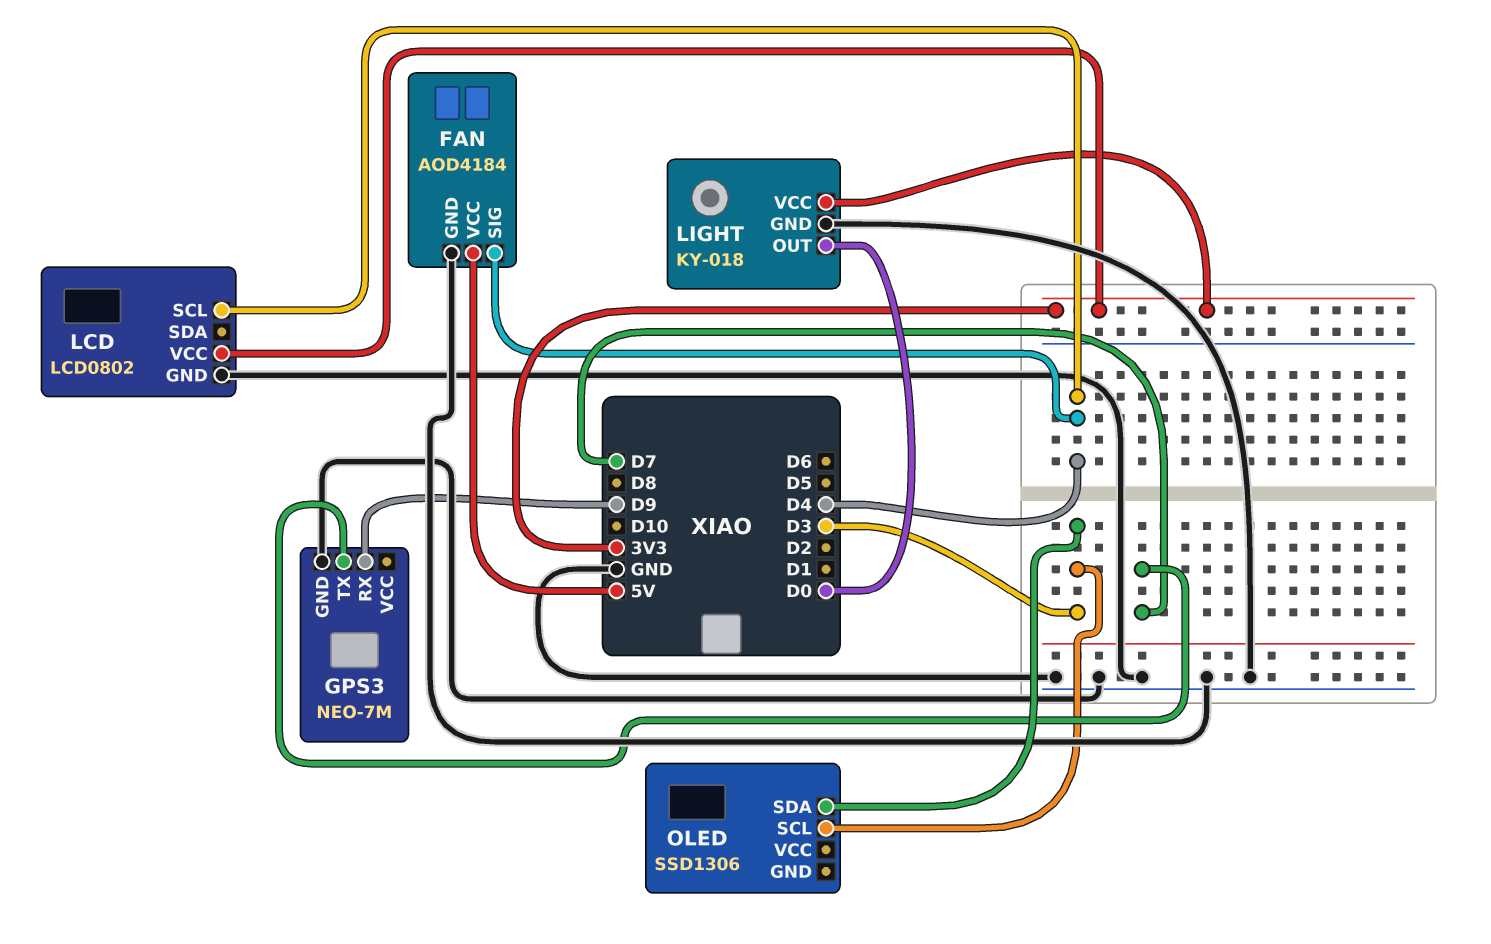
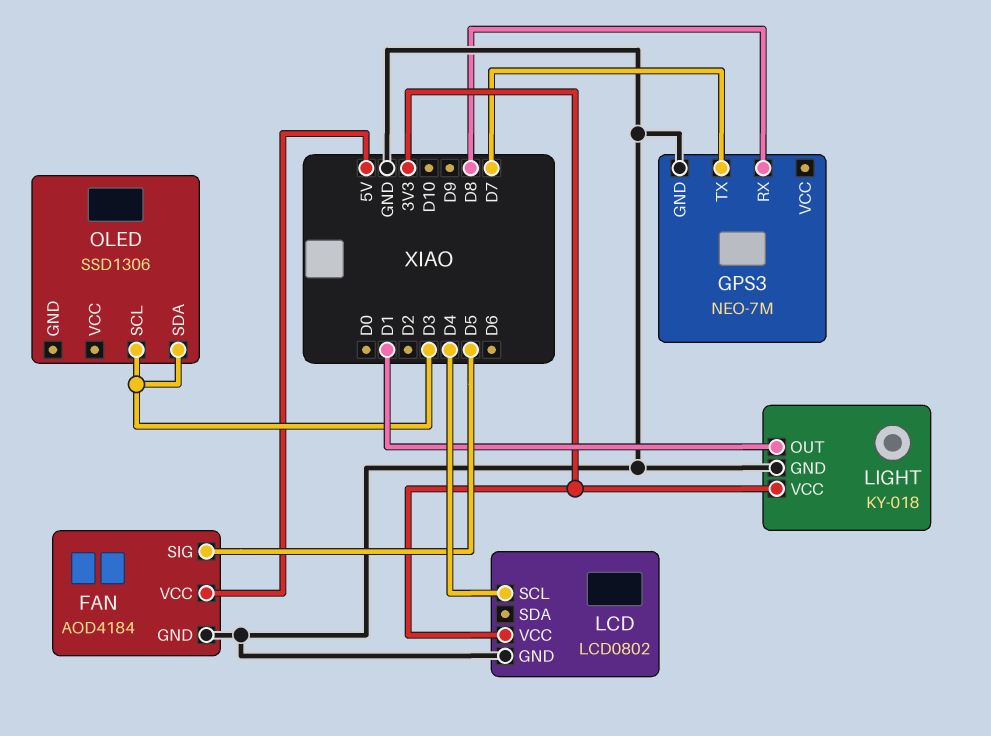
FAN pin SIG: D4 -> D5
GPS3 pin RX: D9 -> D8
LIGHT pin OUT: D0 -> D1

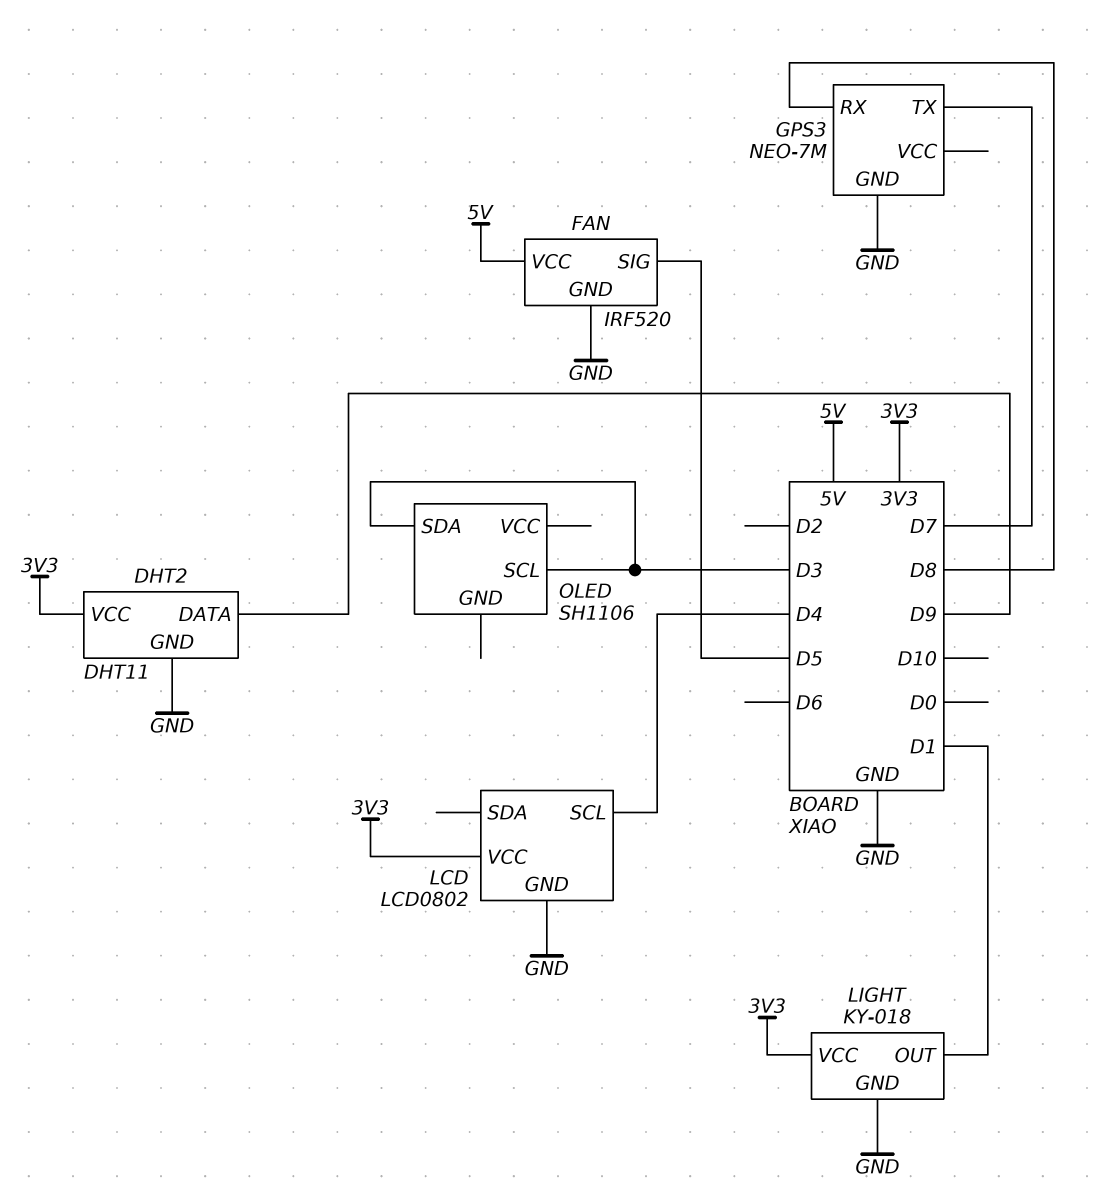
DHT2: none -> DHT11
DHT2 pin DATA: none -> D9
DHT2 pin GND: none -> GND
DHT2 pin VCC: none -> 3V3
FAN: AOD4184 -> IRF520
OLED: SSD1306 -> SH1106

